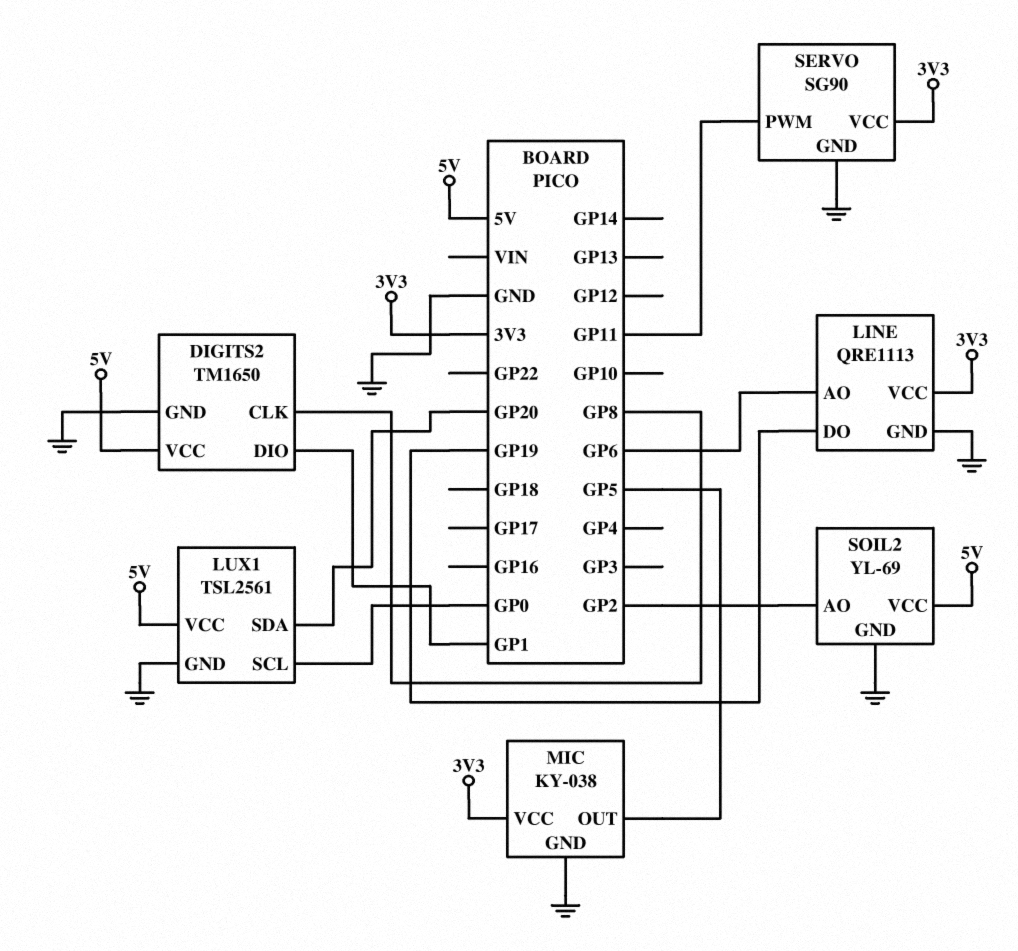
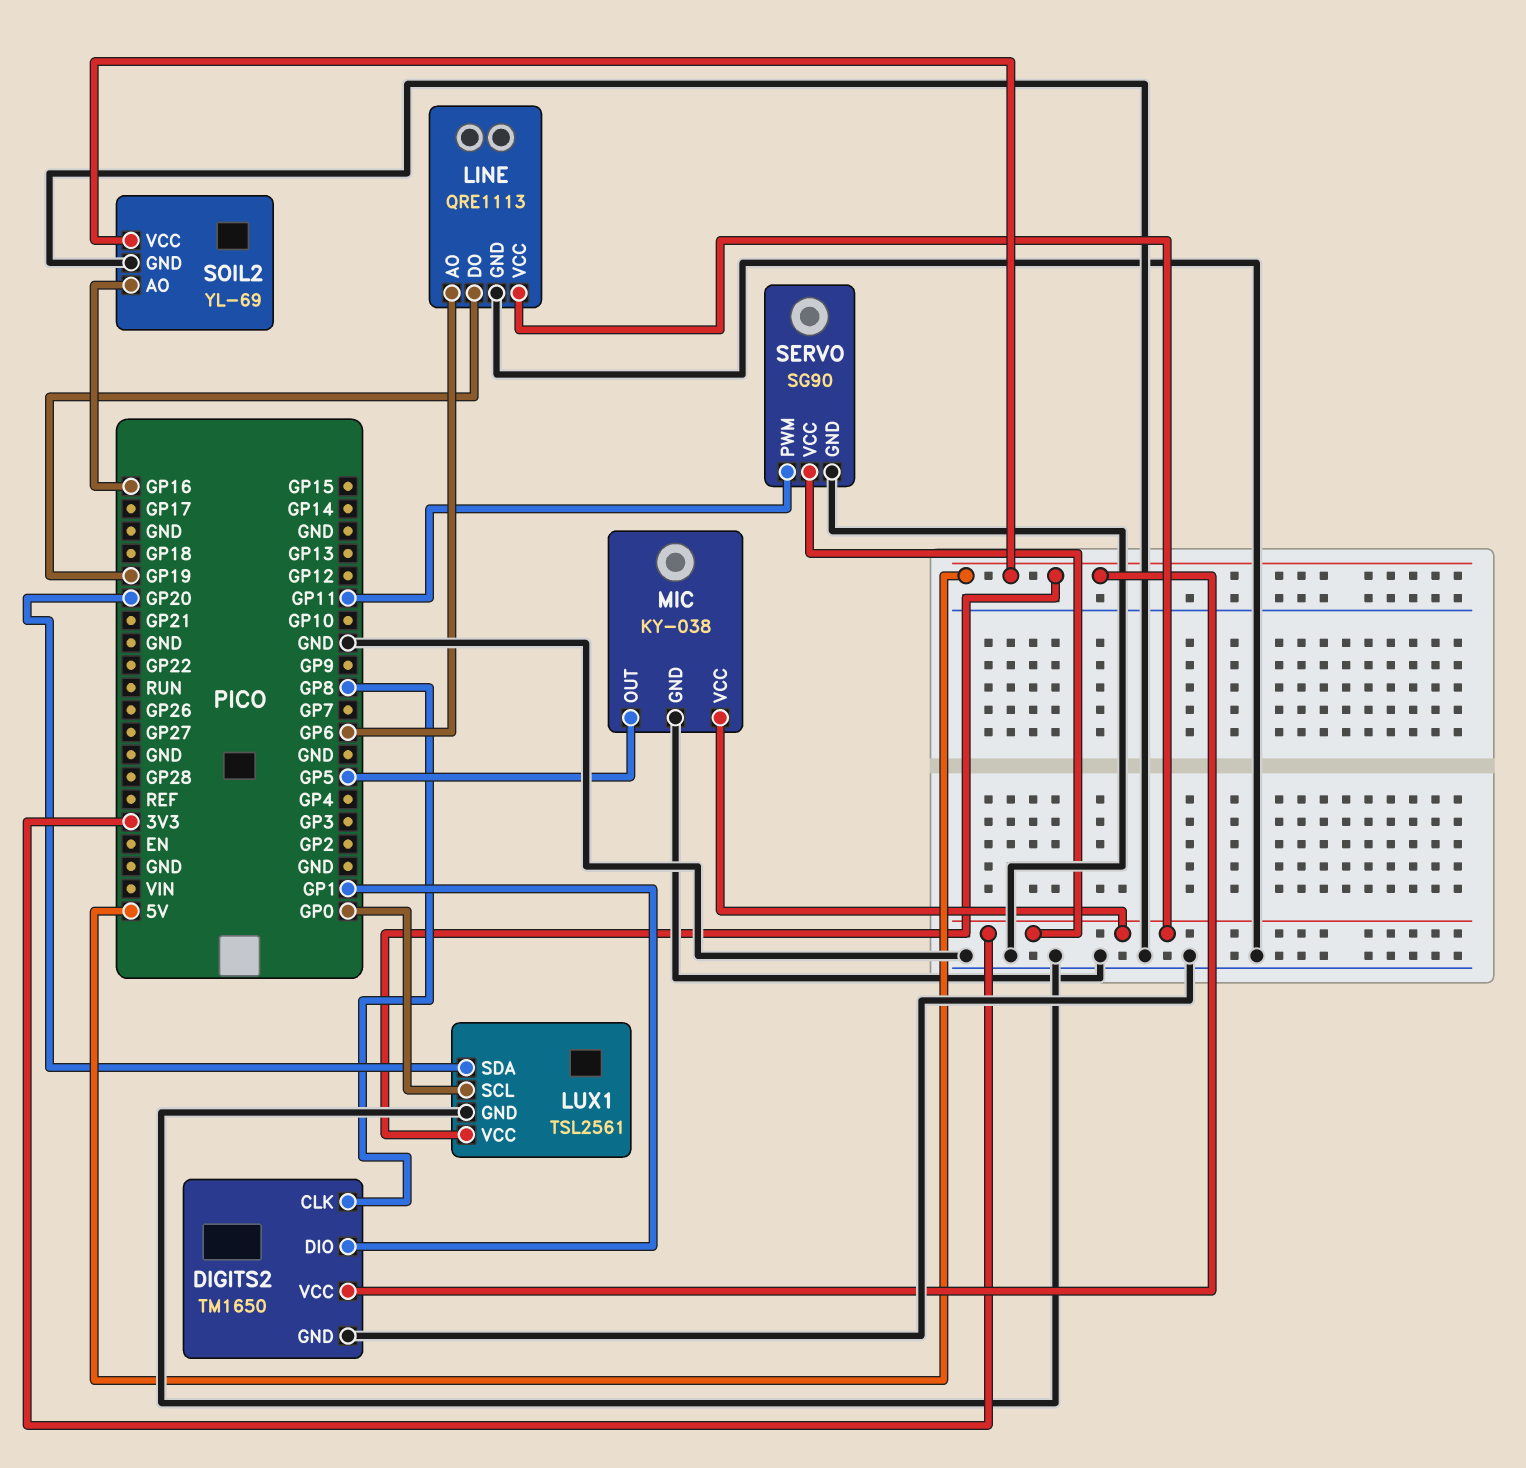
SOIL2 pin AO: GP2 -> GP16

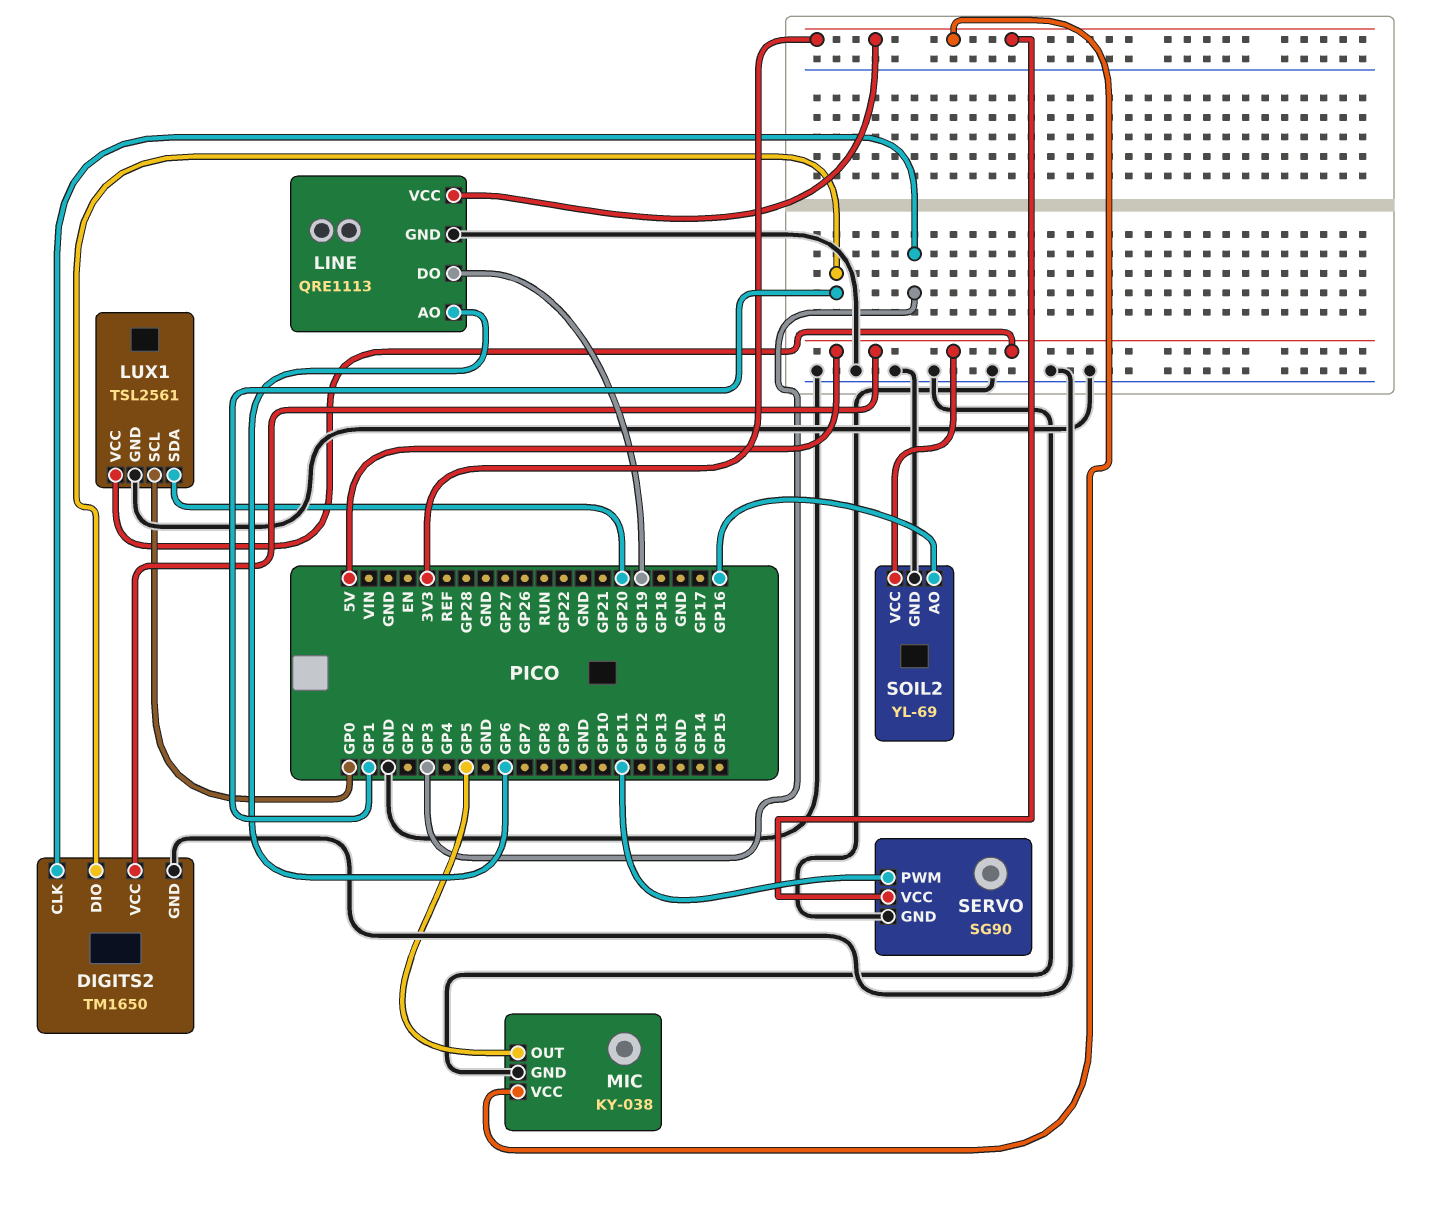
DIGITS2 pin CLK: GP8 -> GP3

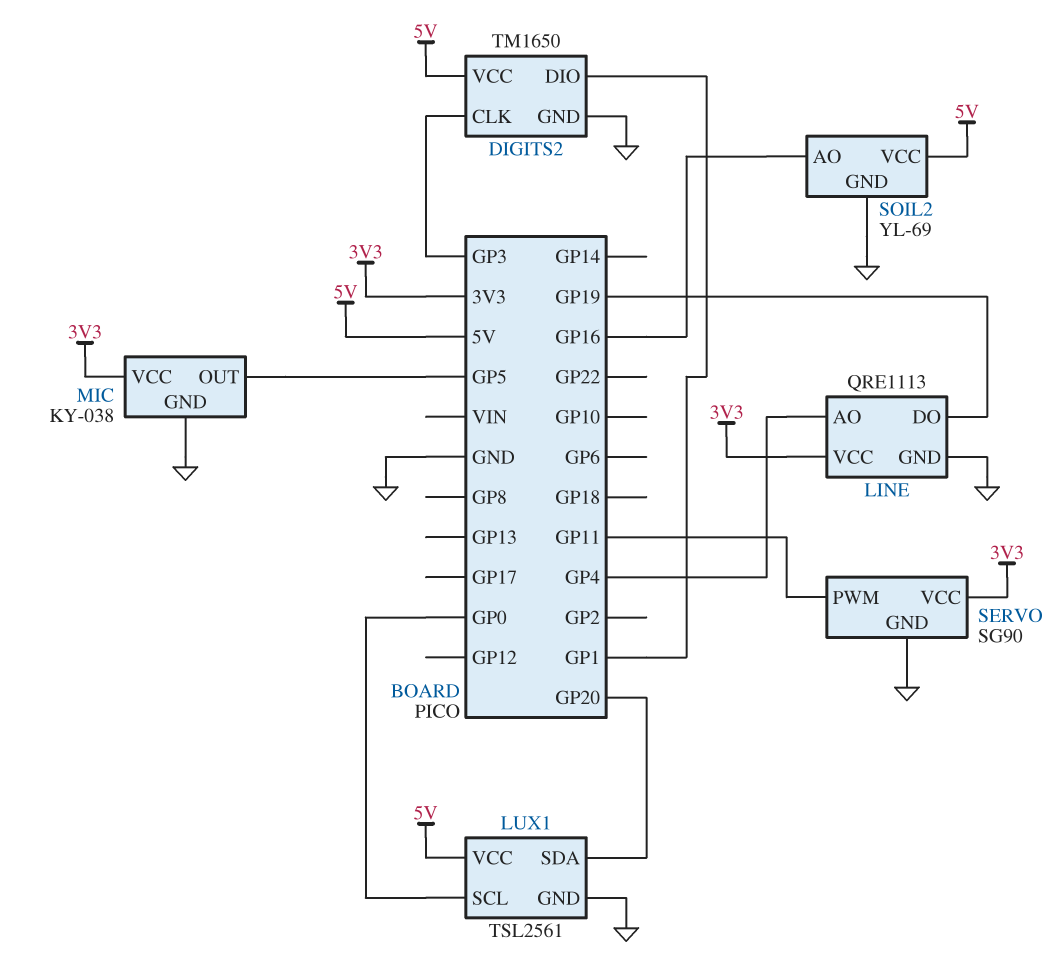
LINE pin AO: GP6 -> GP4

